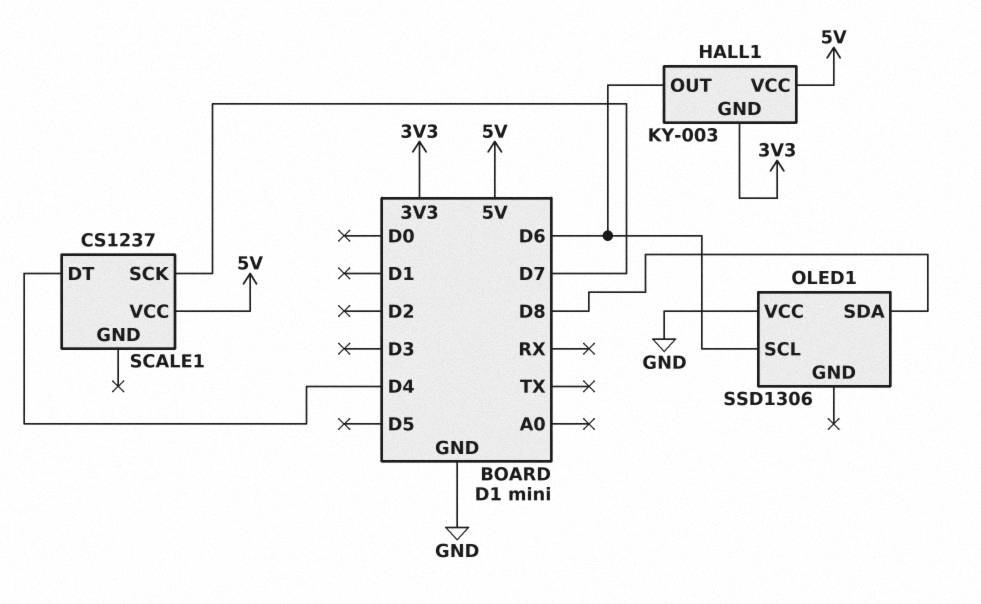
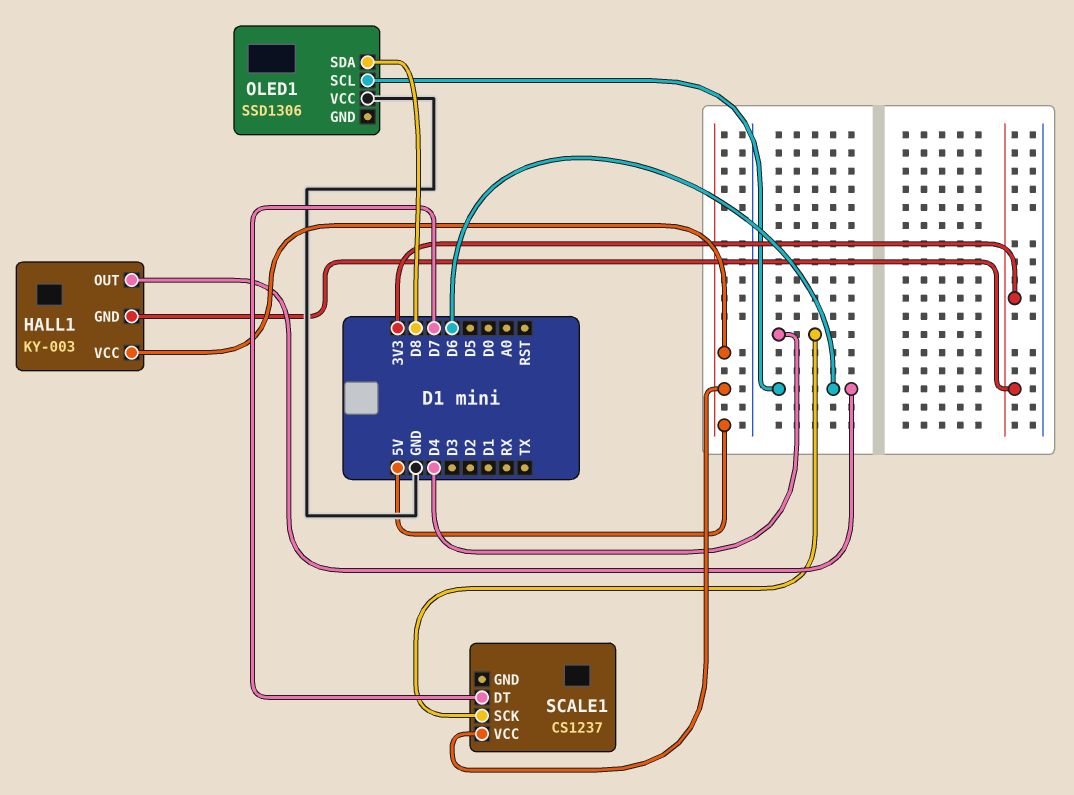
SCALE1 pin DT: D4 -> D7
SCALE1 pin SCK: D7 -> D4

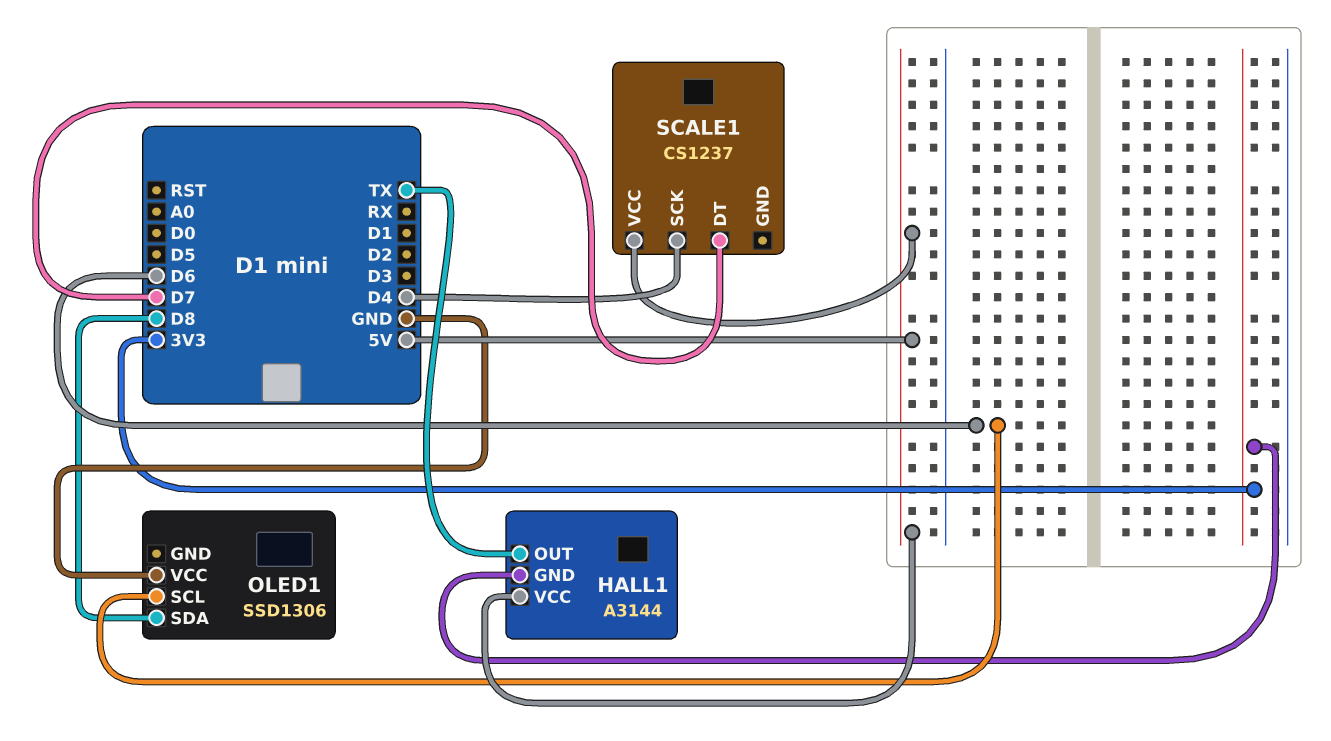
HALL1: KY-003 -> A3144
HALL1 pin OUT: D6 -> TX

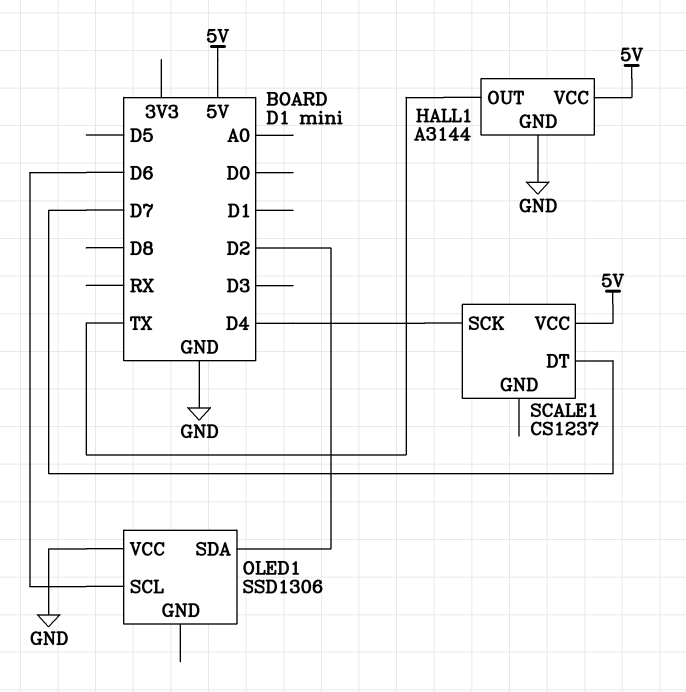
HALL1 pin GND: 3V3 -> GND
OLED1 pin SDA: D8 -> D2

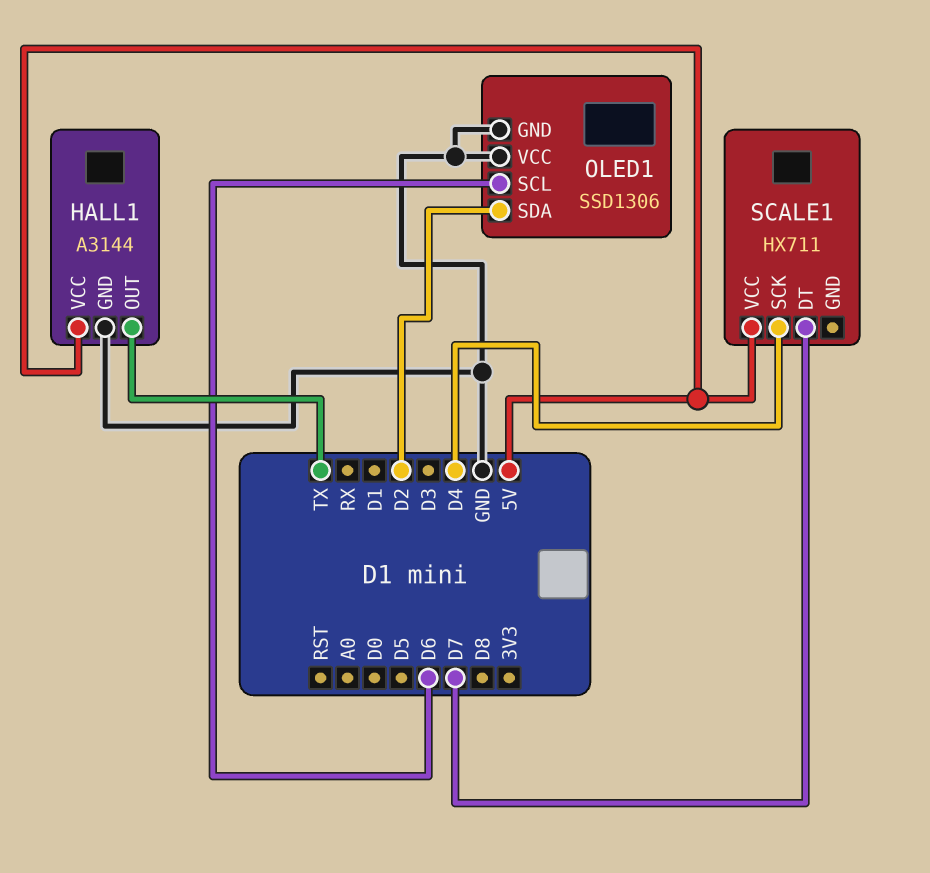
OLED1 pin GND: none -> GND
SCALE1: CS1237 -> HX711

